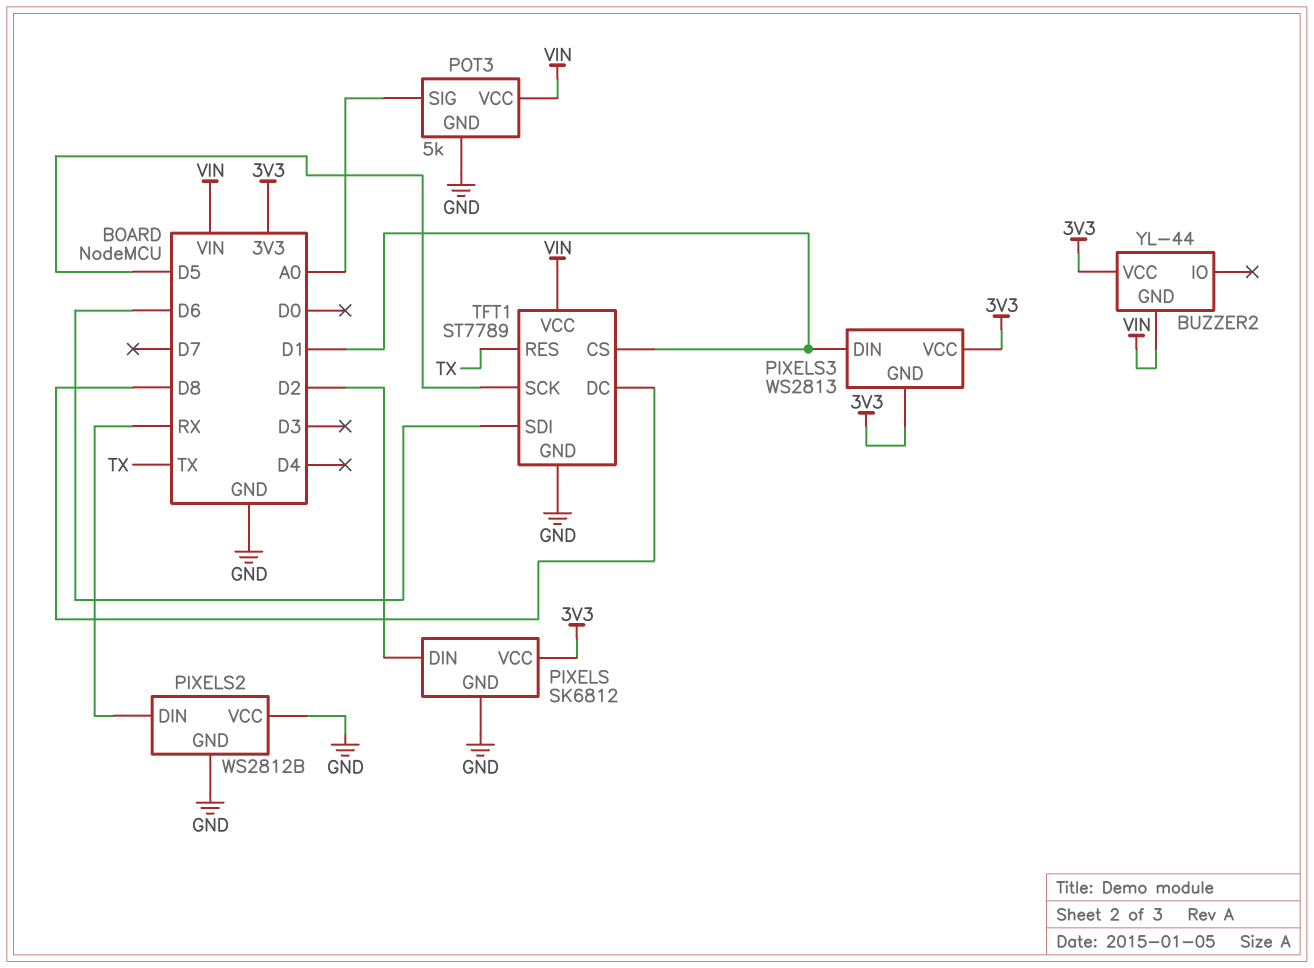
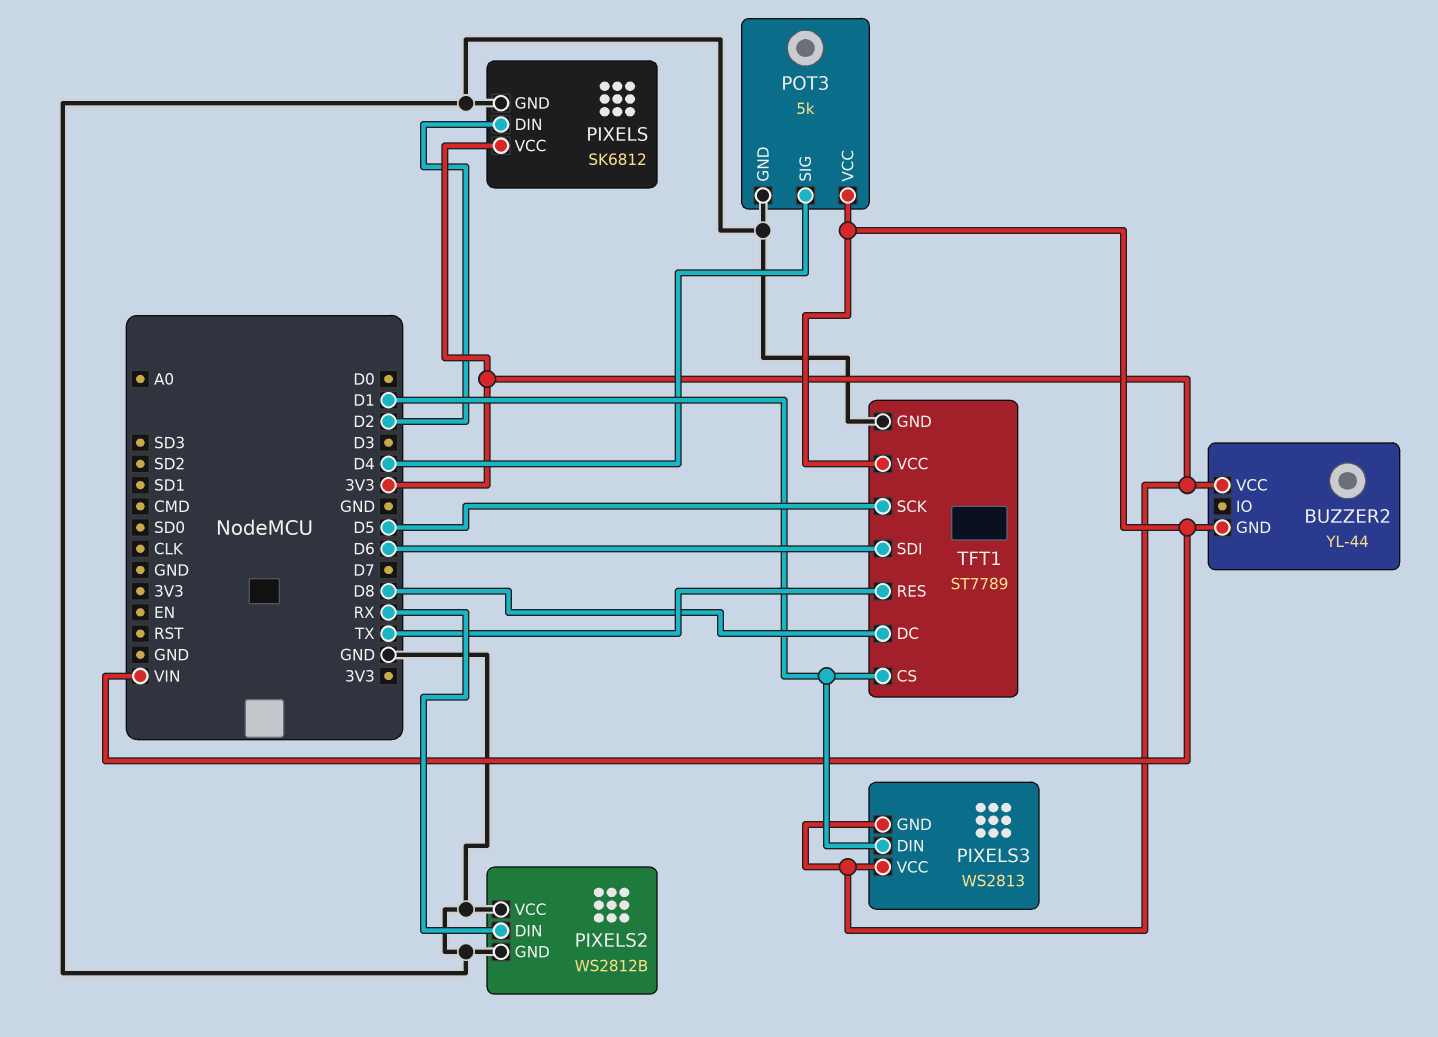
POT3 pin SIG: A0 -> D4

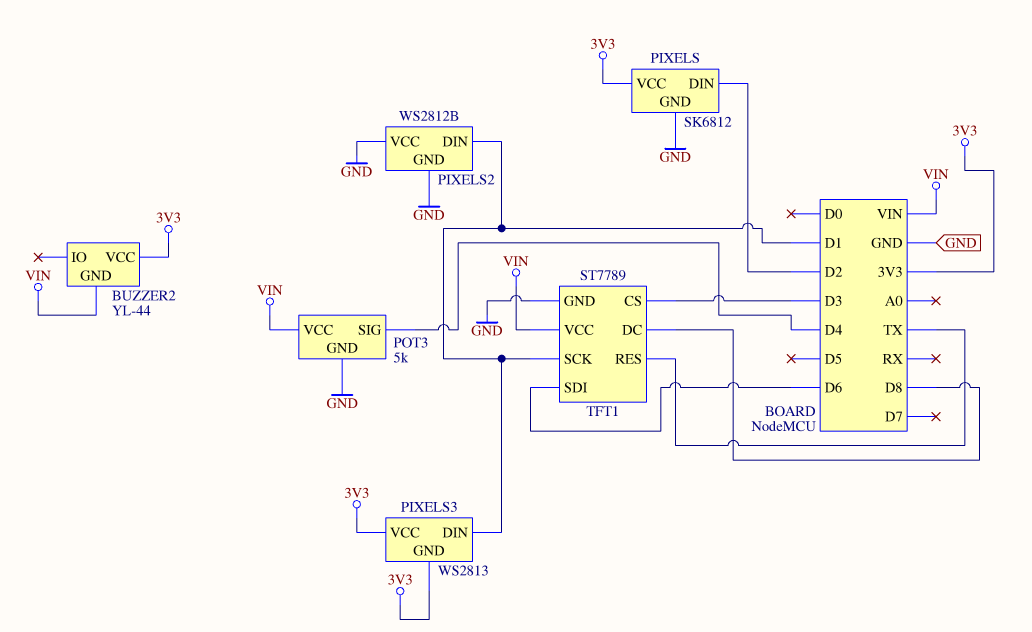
PIXELS2 pin DIN: RX -> D1
TFT1 pin CS: D1 -> D3
TFT1 pin SCK: D5 -> D1

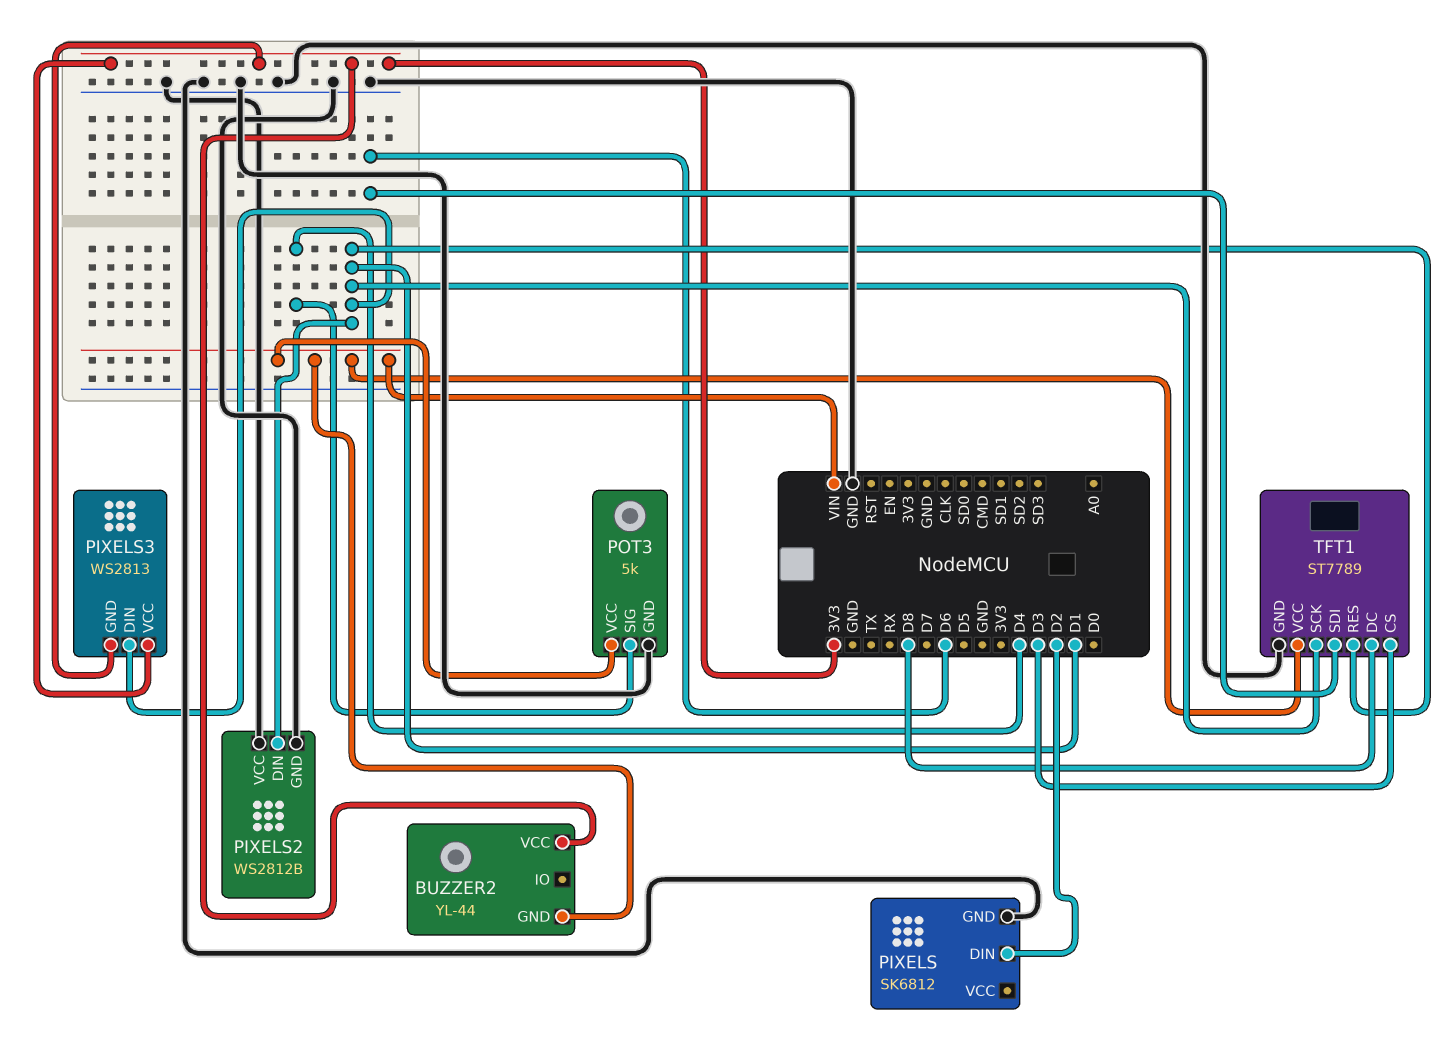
PIXELS pin VCC: 3V3 -> none
TFT1 pin RES: TX -> D1

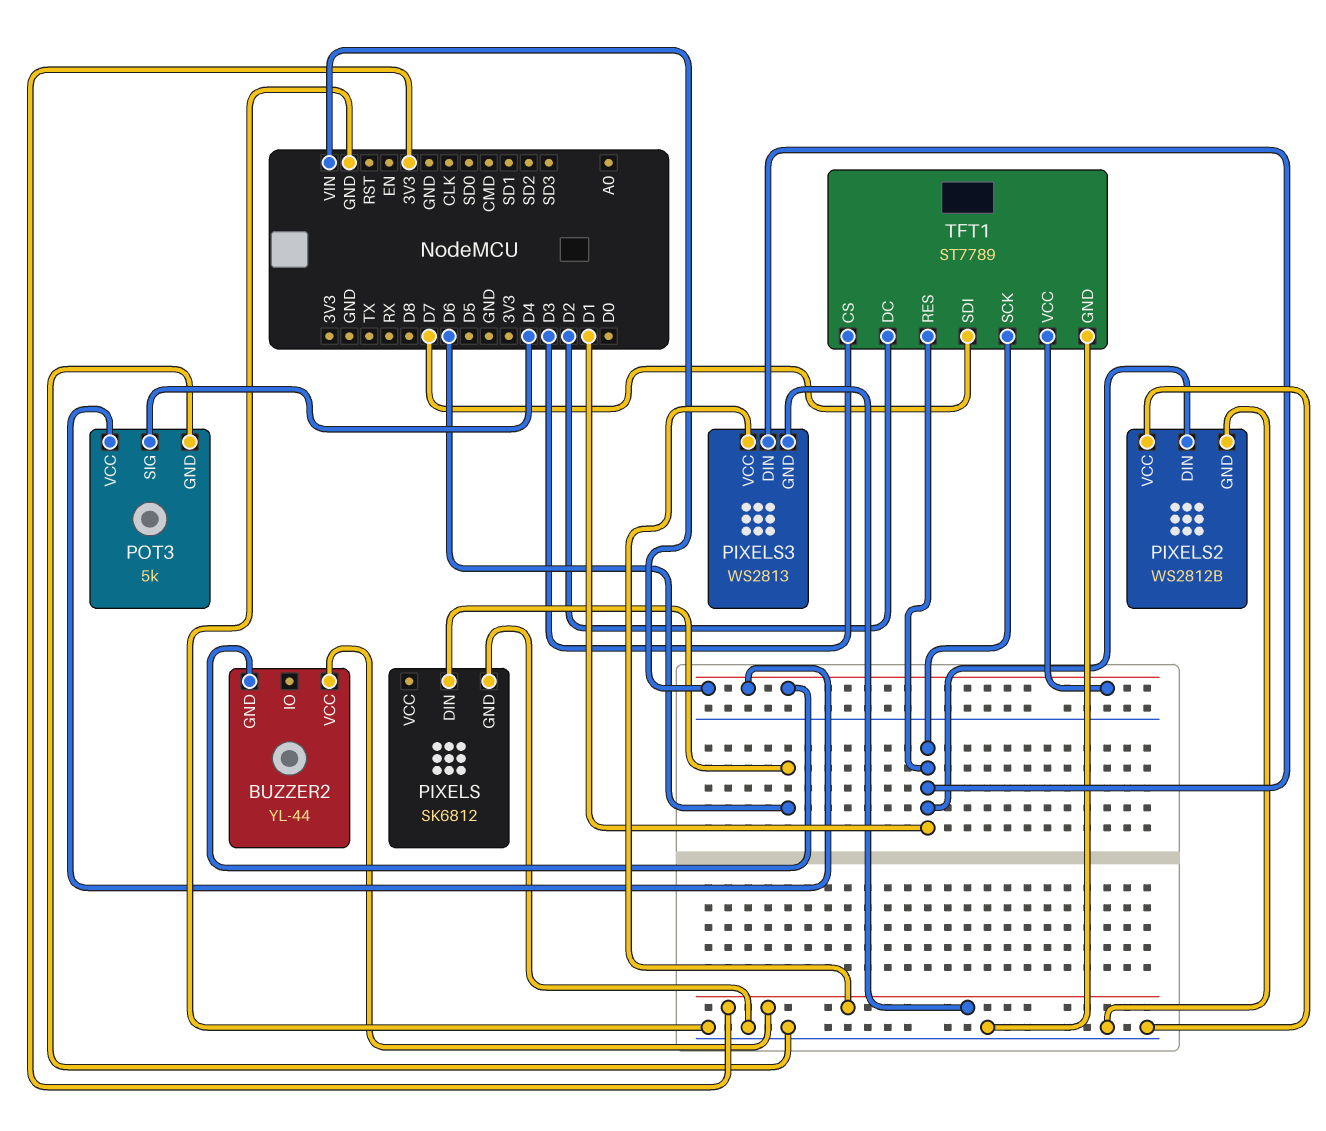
PIXELS pin DIN: D2 -> D6
TFT1 pin DC: D8 -> D2
TFT1 pin SDI: D6 -> D7

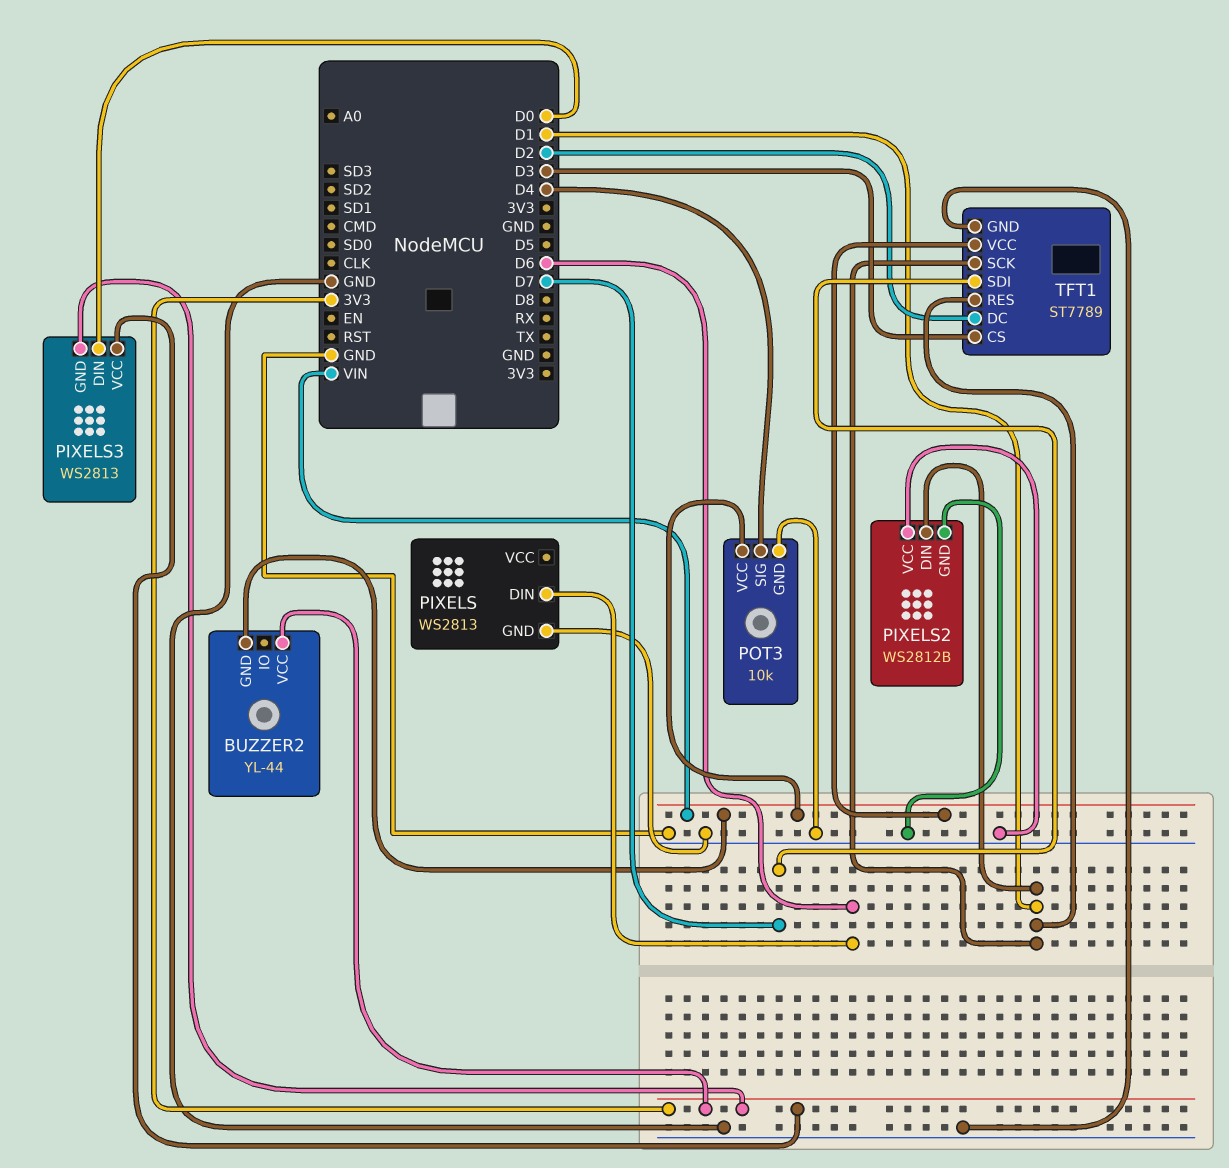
PIXELS: SK6812 -> WS2813
PIXELS3 pin DIN: D1 -> D0
POT3: 5k -> 10k

